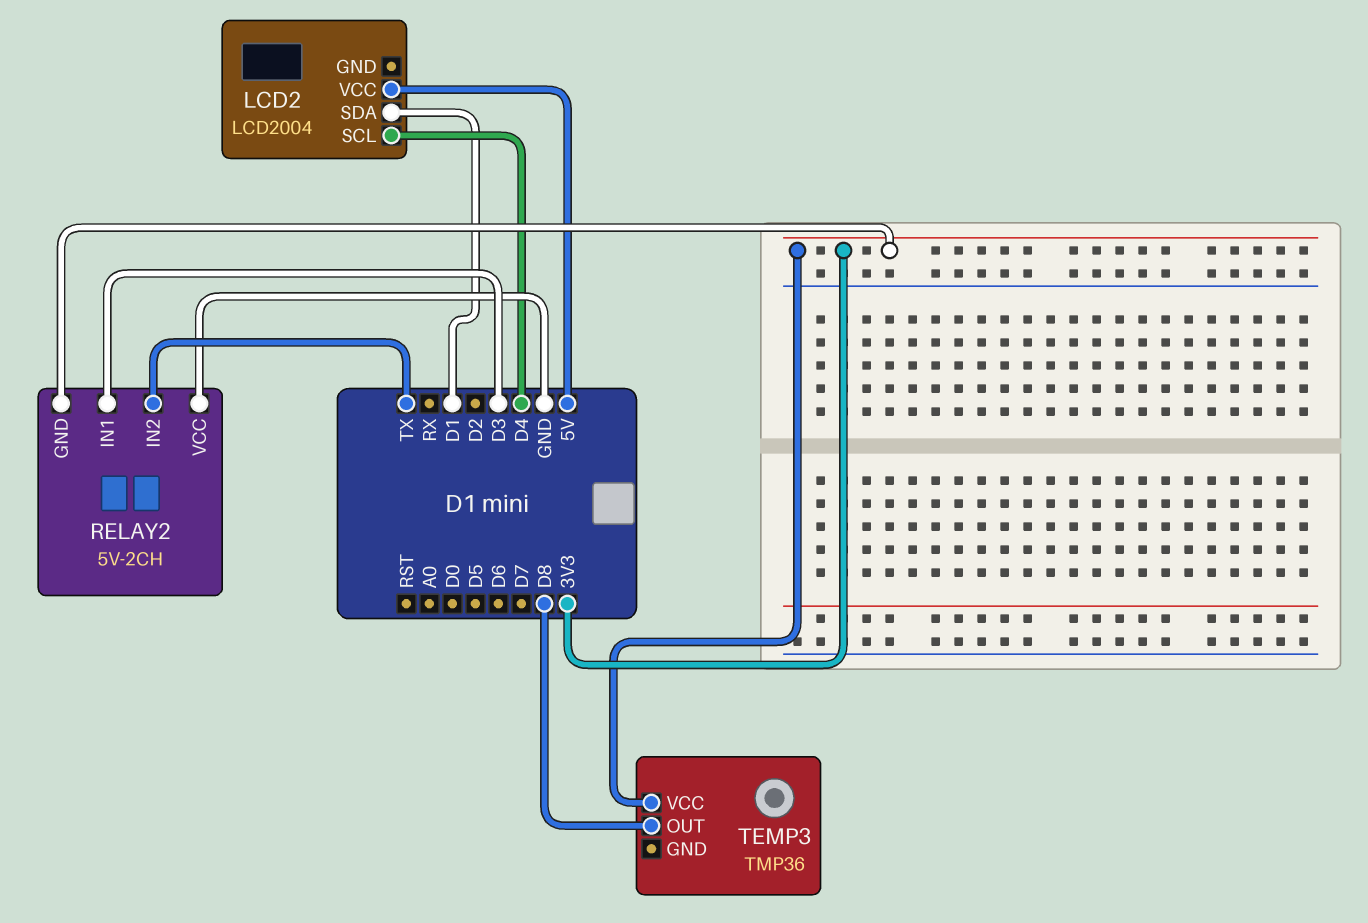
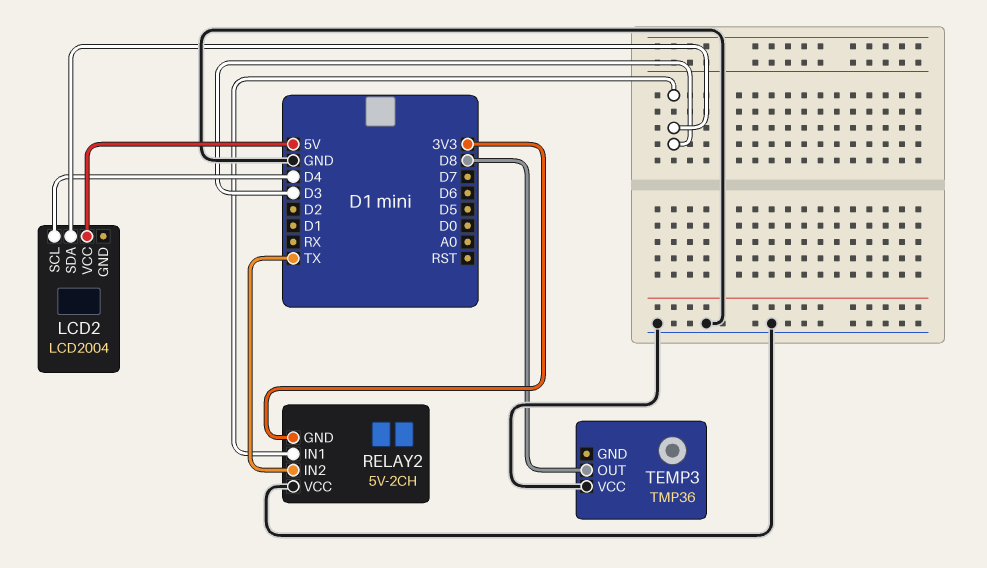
LCD2 pin SDA: D1 -> D3
TEMP3 pin VCC: 3V3 -> GND

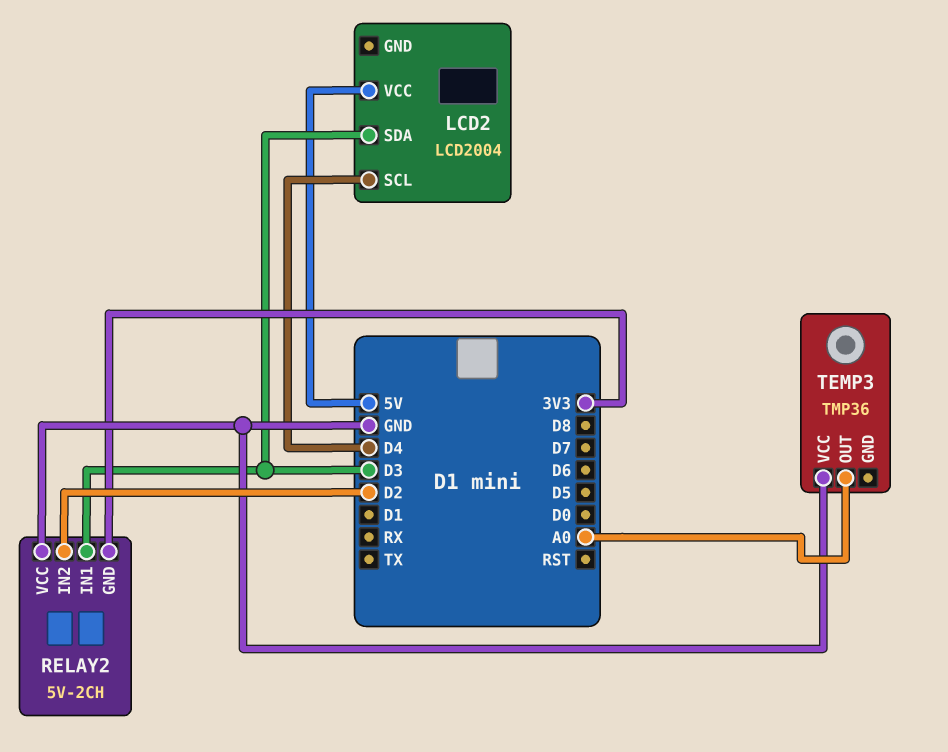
RELAY2 pin IN2: TX -> D2
TEMP3 pin OUT: D8 -> A0

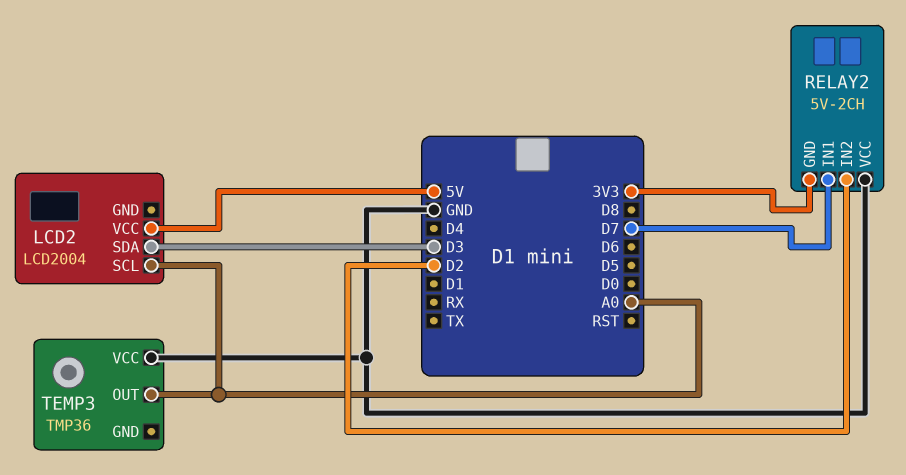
LCD2 pin SCL: D4 -> A0
RELAY2 pin IN1: D3 -> D7

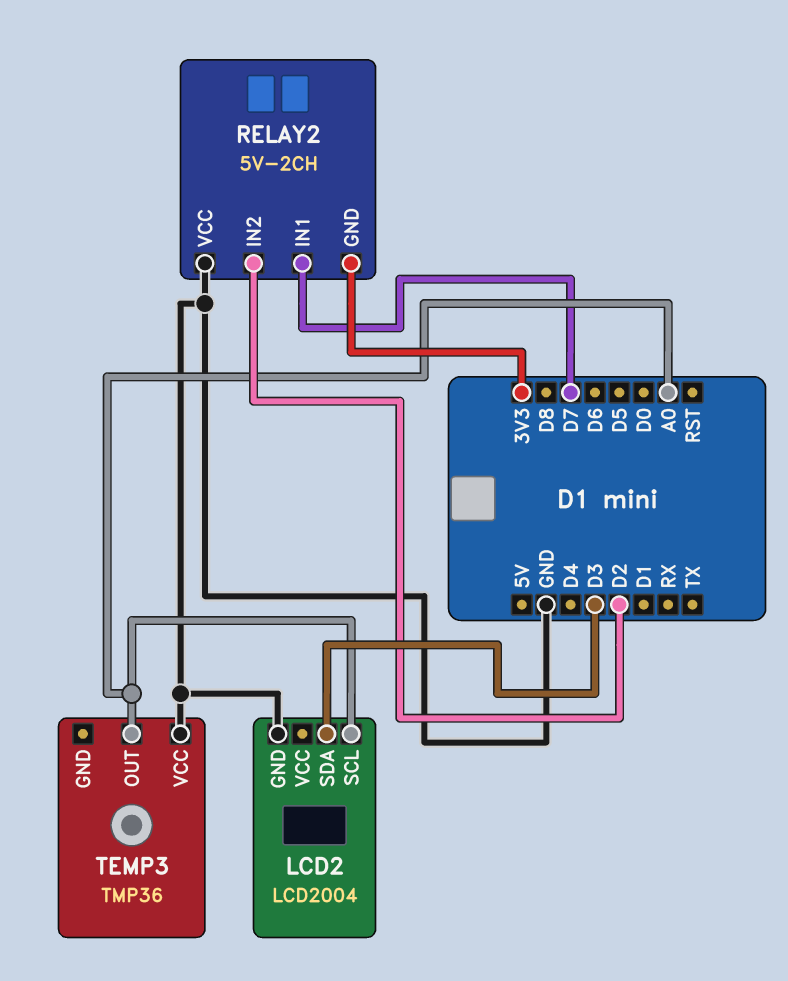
LCD2 pin GND: none -> GND
LCD2 pin VCC: 5V -> none

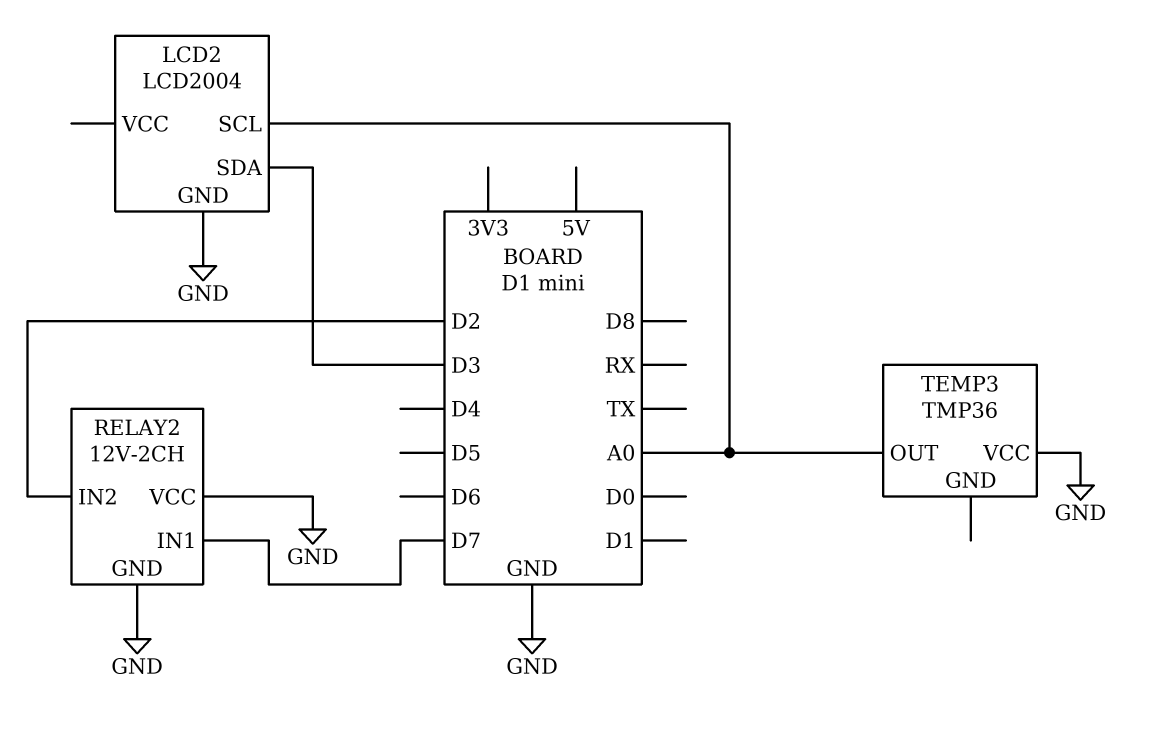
RELAY2: 5V-2CH -> 12V-2CH
RELAY2 pin GND: 3V3 -> GND

